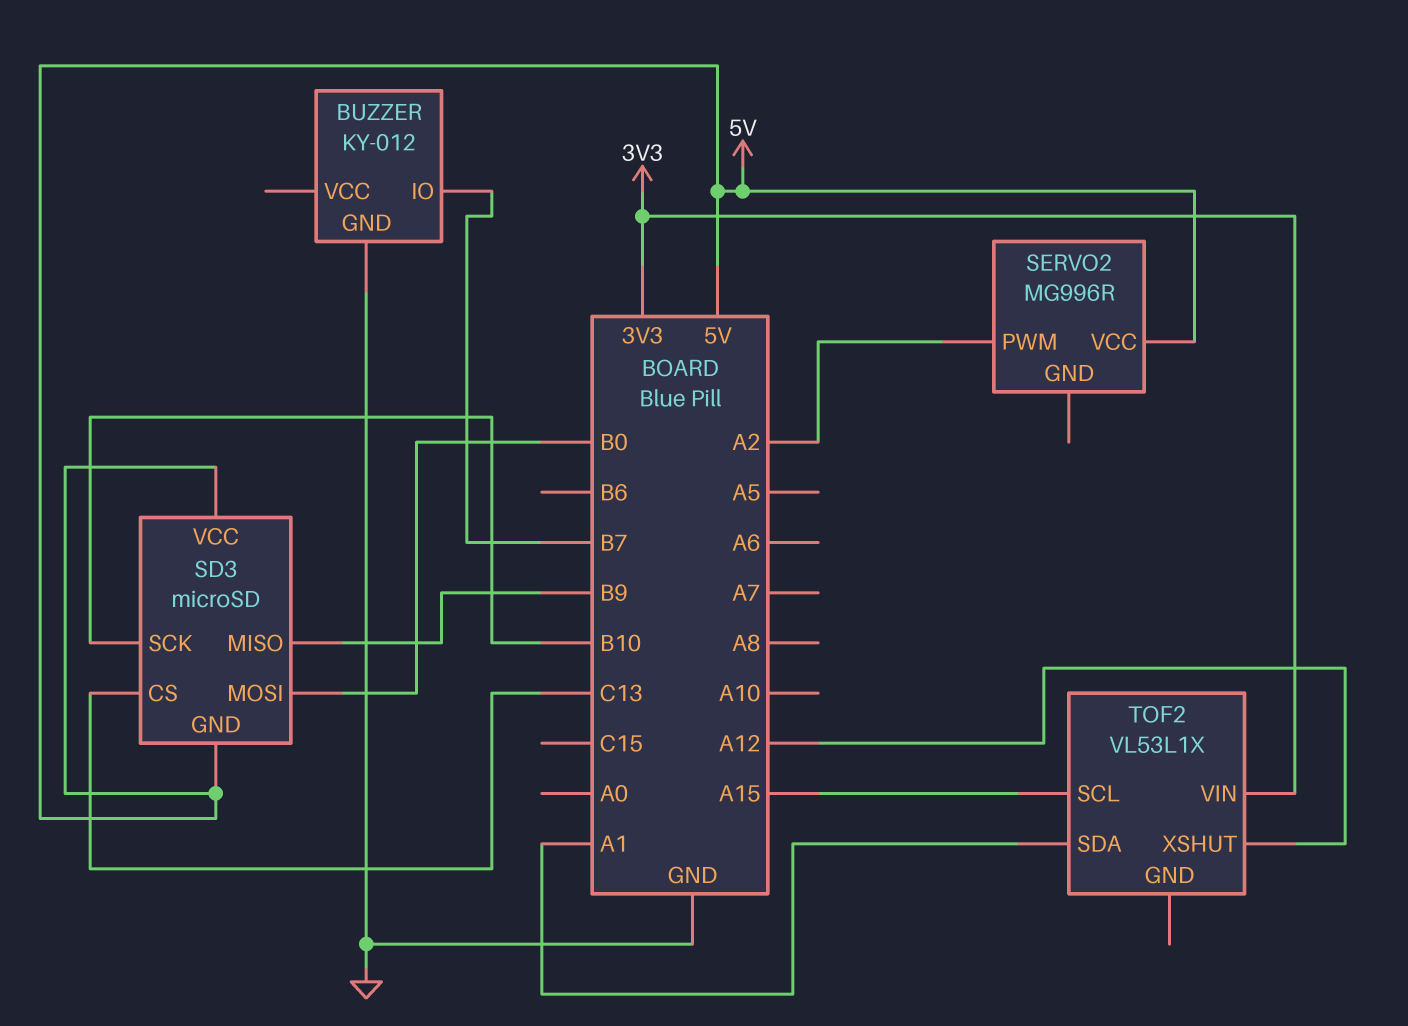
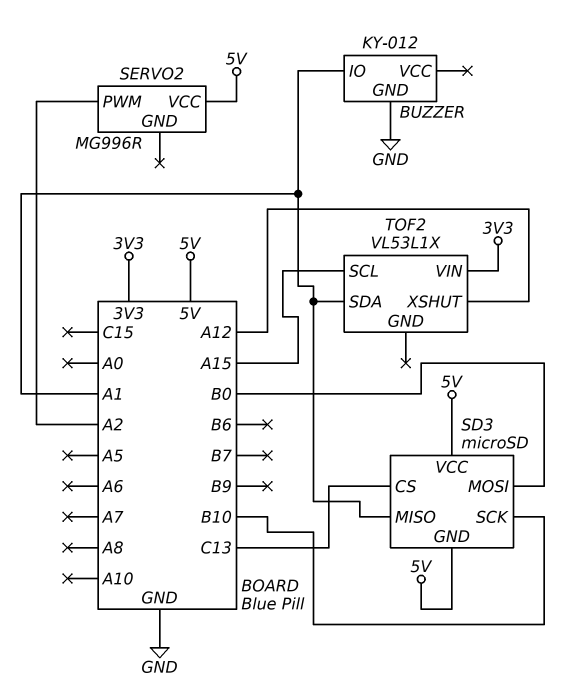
BUZZER pin IO: B7 -> A1
SD3 pin MISO: B9 -> A1

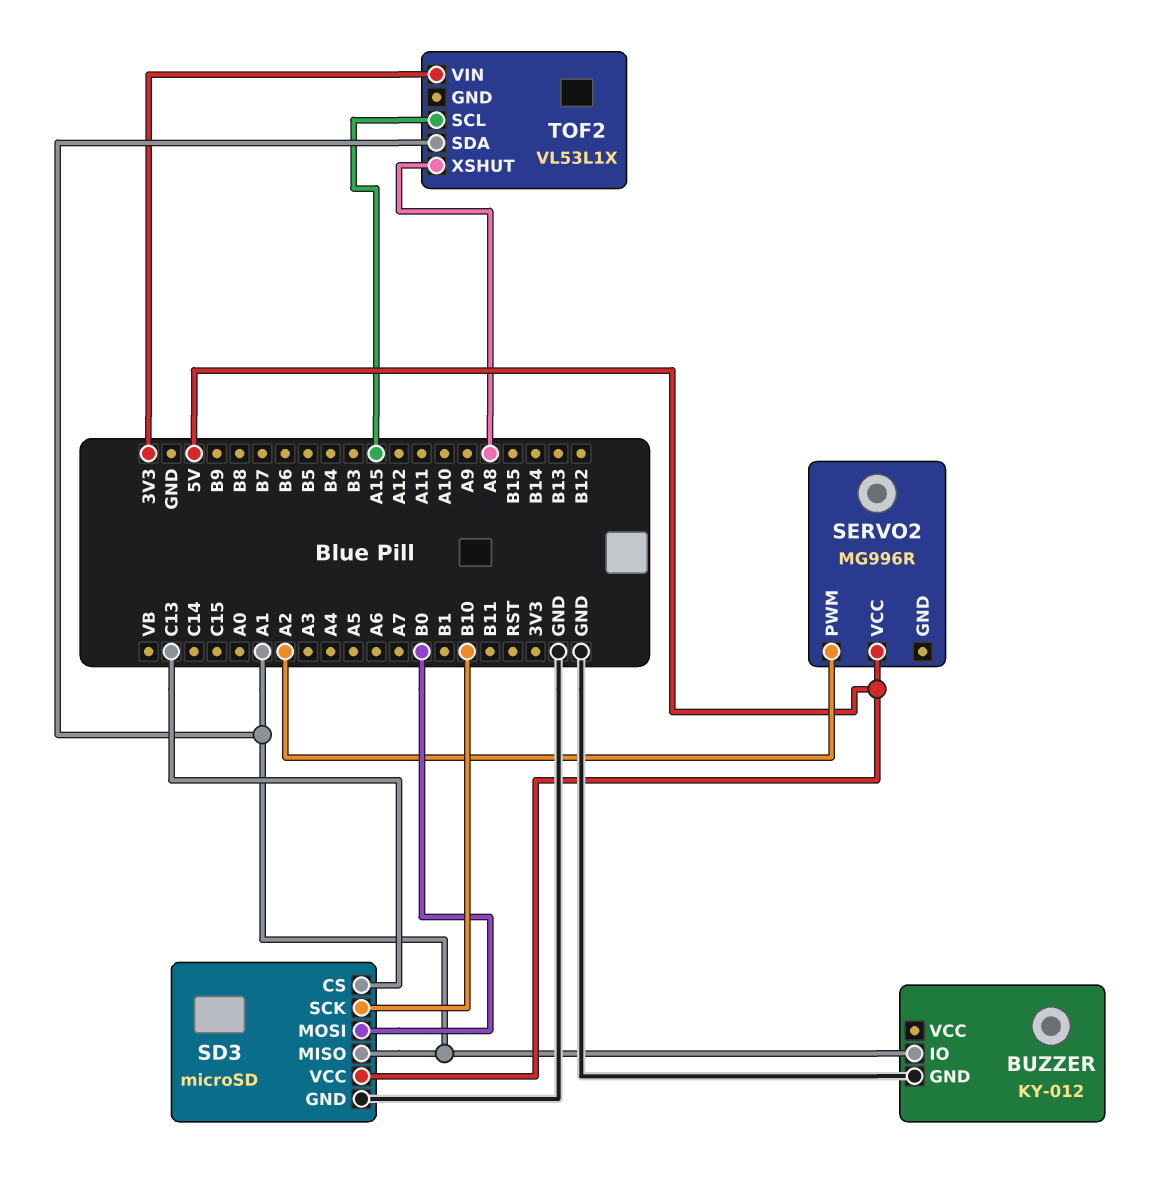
SD3 pin GND: 5V -> GND
TOF2 pin XSHUT: A12 -> A8

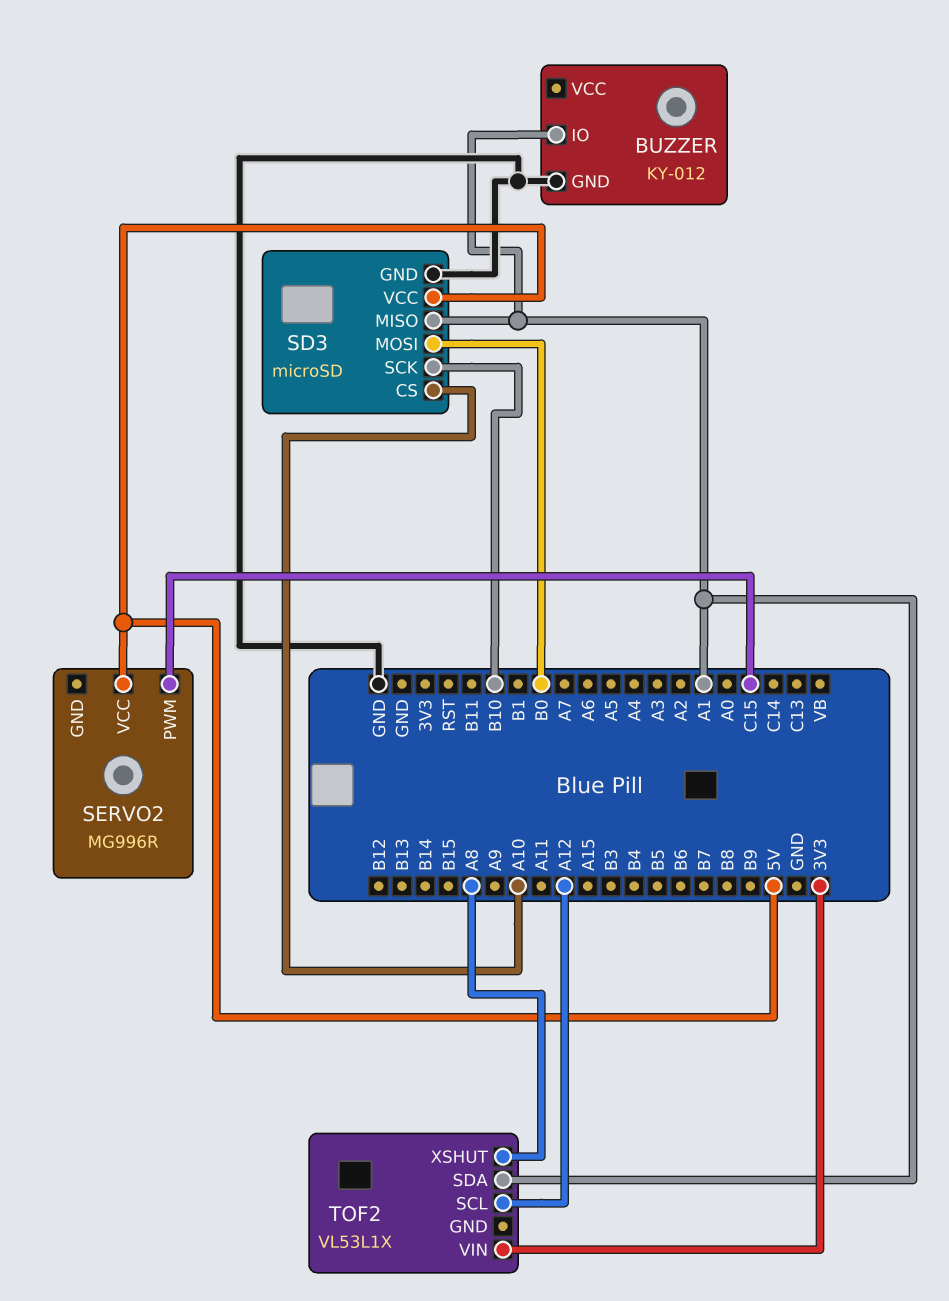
SD3 pin CS: C13 -> A10
SERVO2 pin PWM: A2 -> C15
TOF2 pin SCL: A15 -> A12

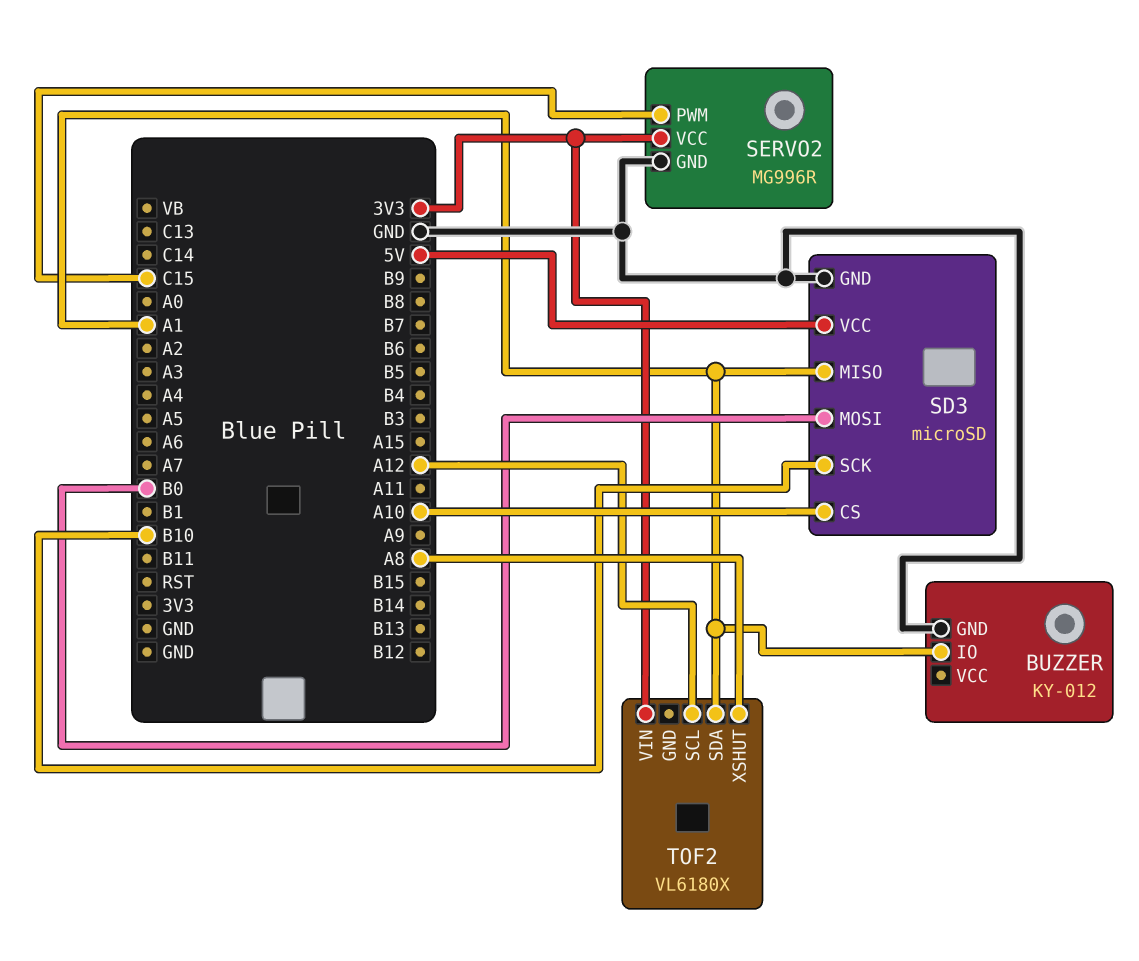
SERVO2 pin GND: none -> GND
SERVO2 pin VCC: 5V -> 3V3
TOF2: VL53L1X -> VL6180X

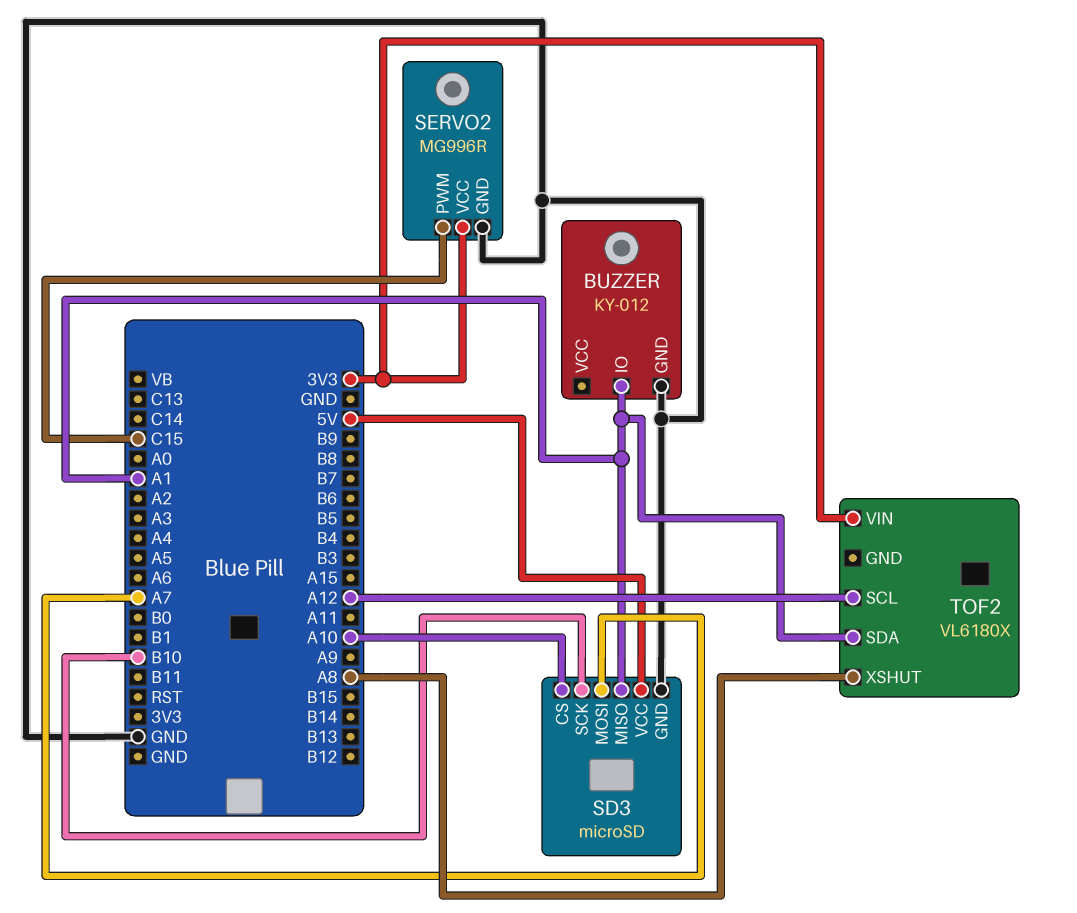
SD3 pin MOSI: B0 -> A7

